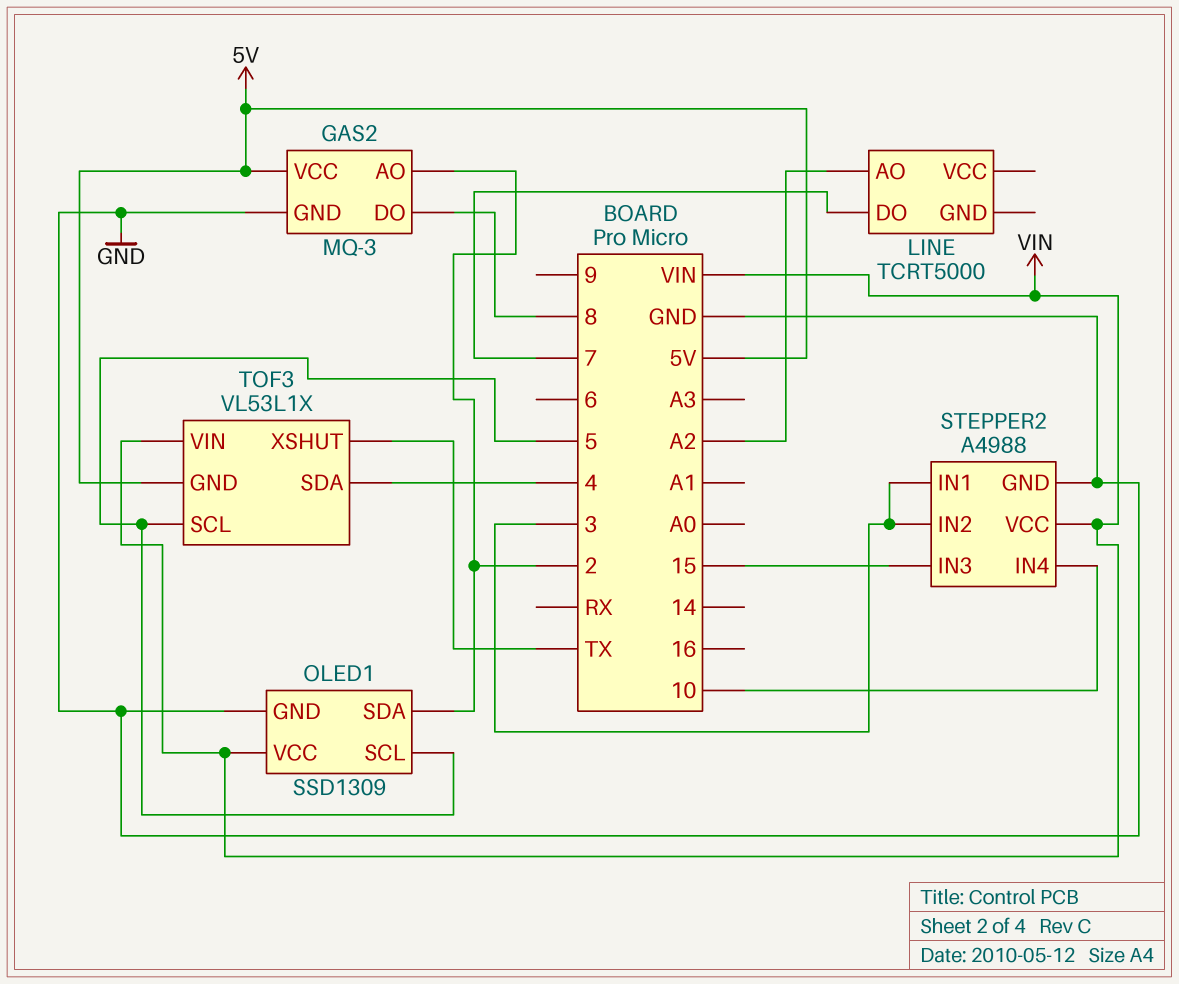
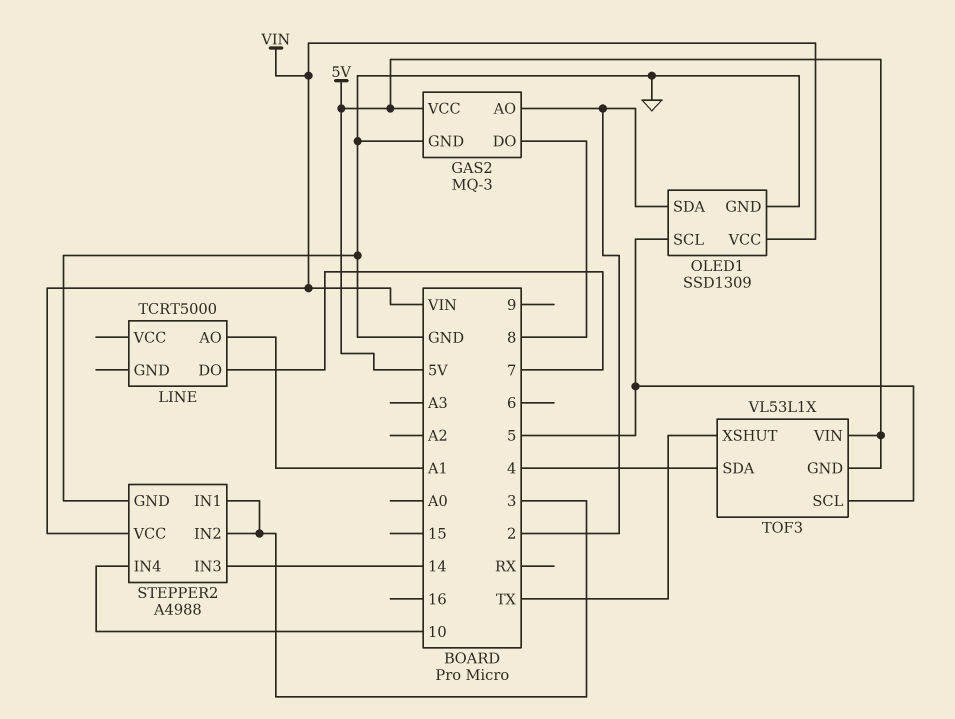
LINE pin AO: A2 -> A1
STEPPER2 pin IN3: 15 -> 14
TOF3 pin VIN: VIN -> 5V

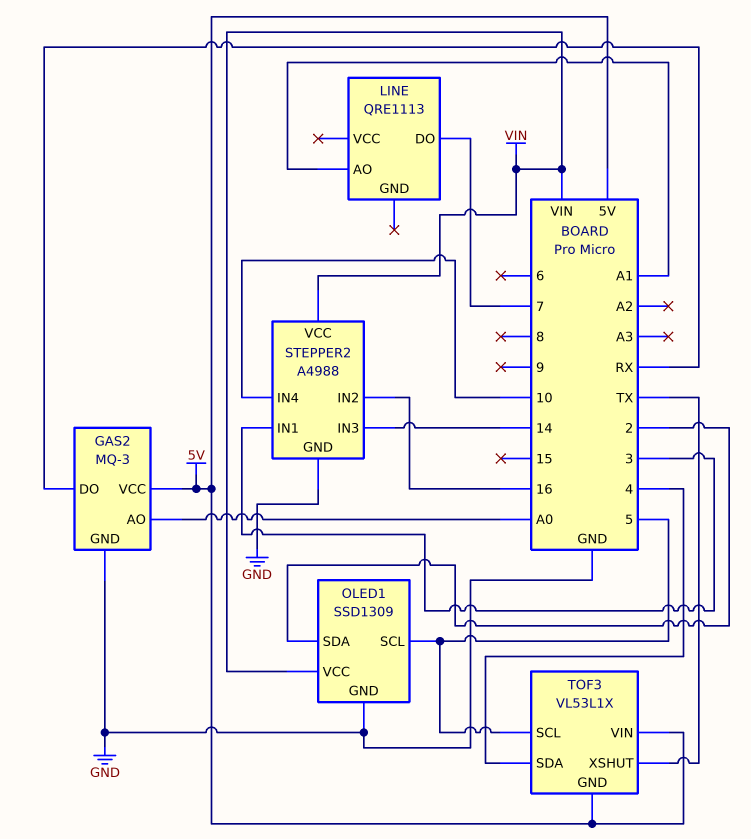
GAS2 pin AO: 2 -> A0
GAS2 pin DO: 8 -> RX
LINE: TCRT5000 -> QRE1113
STEPPER2 pin IN2: 3 -> 16

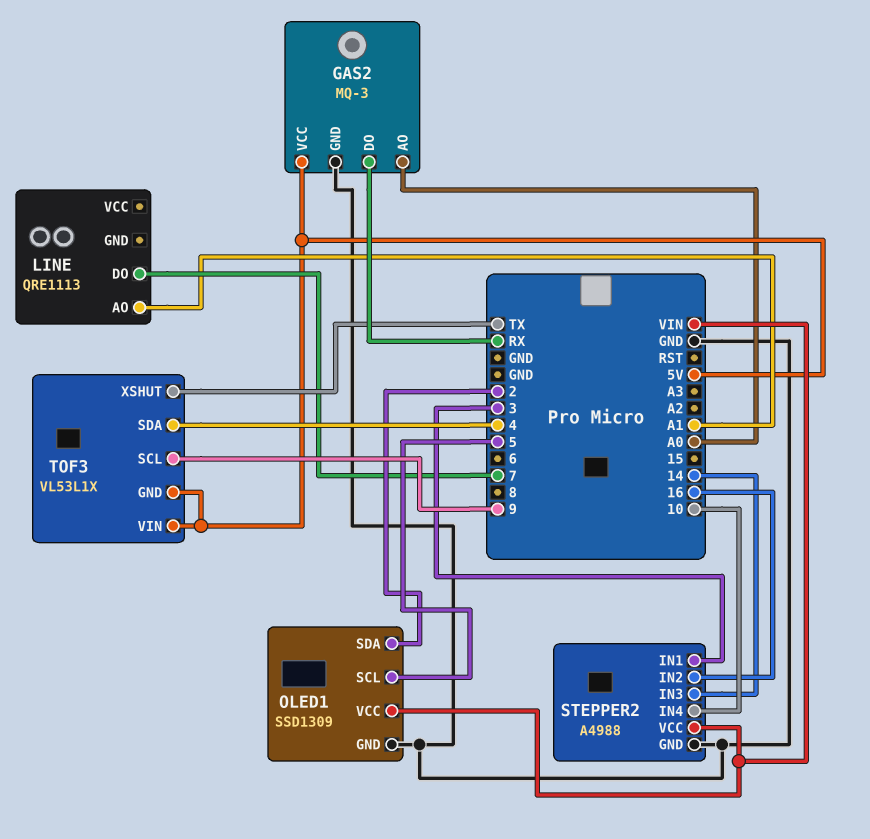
TOF3 pin SCL: 5 -> 9

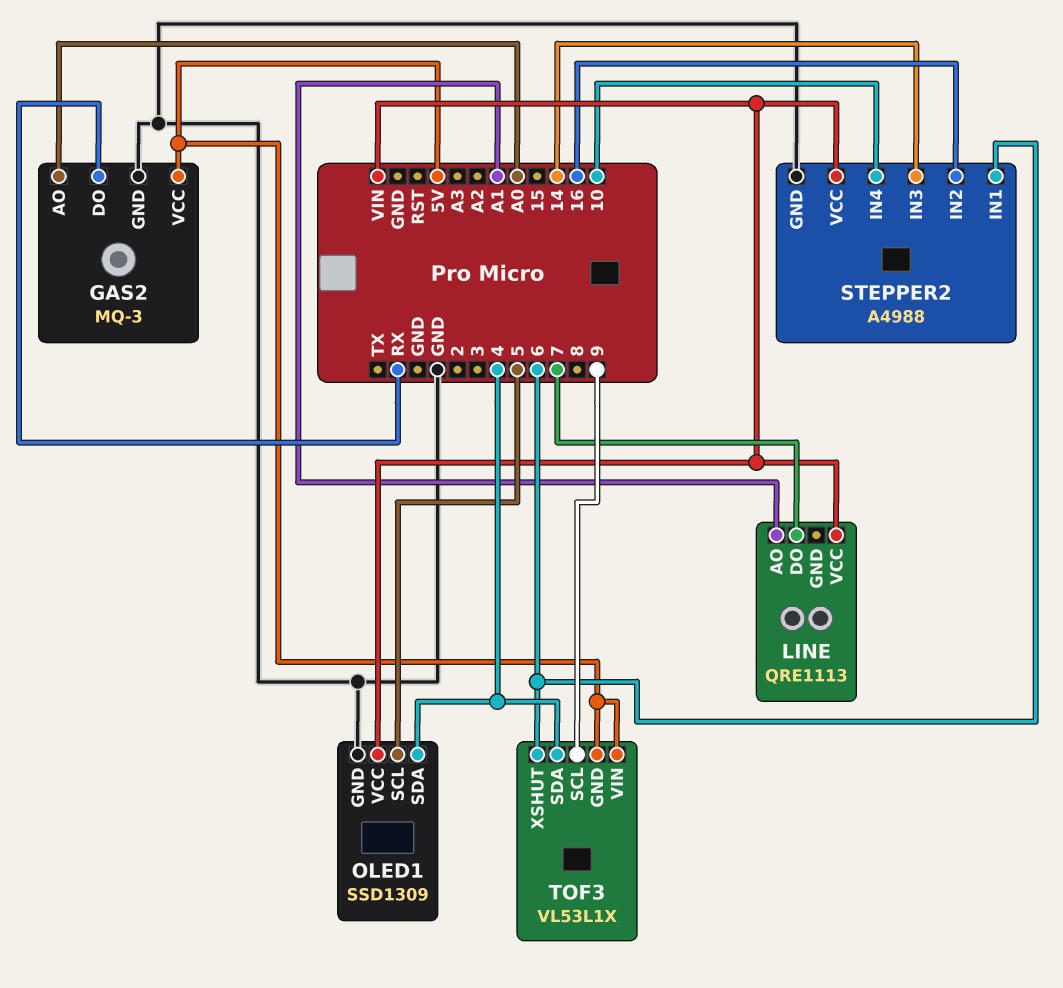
LINE pin VCC: none -> VIN
OLED1 pin SDA: 2 -> 4
STEPPER2 pin IN1: 3 -> 6
TOF3 pin XSHUT: TX -> 6

